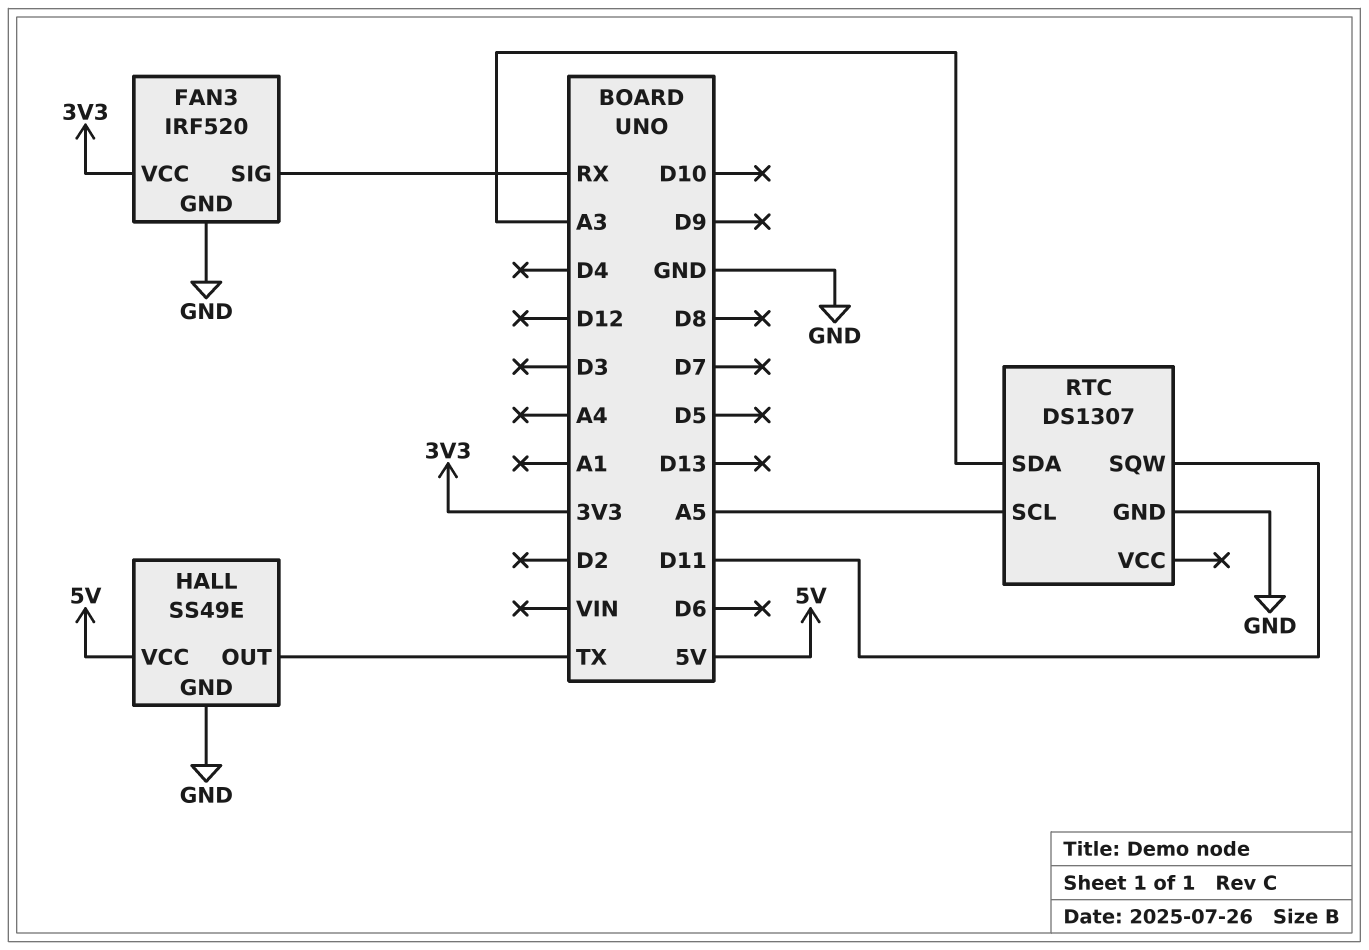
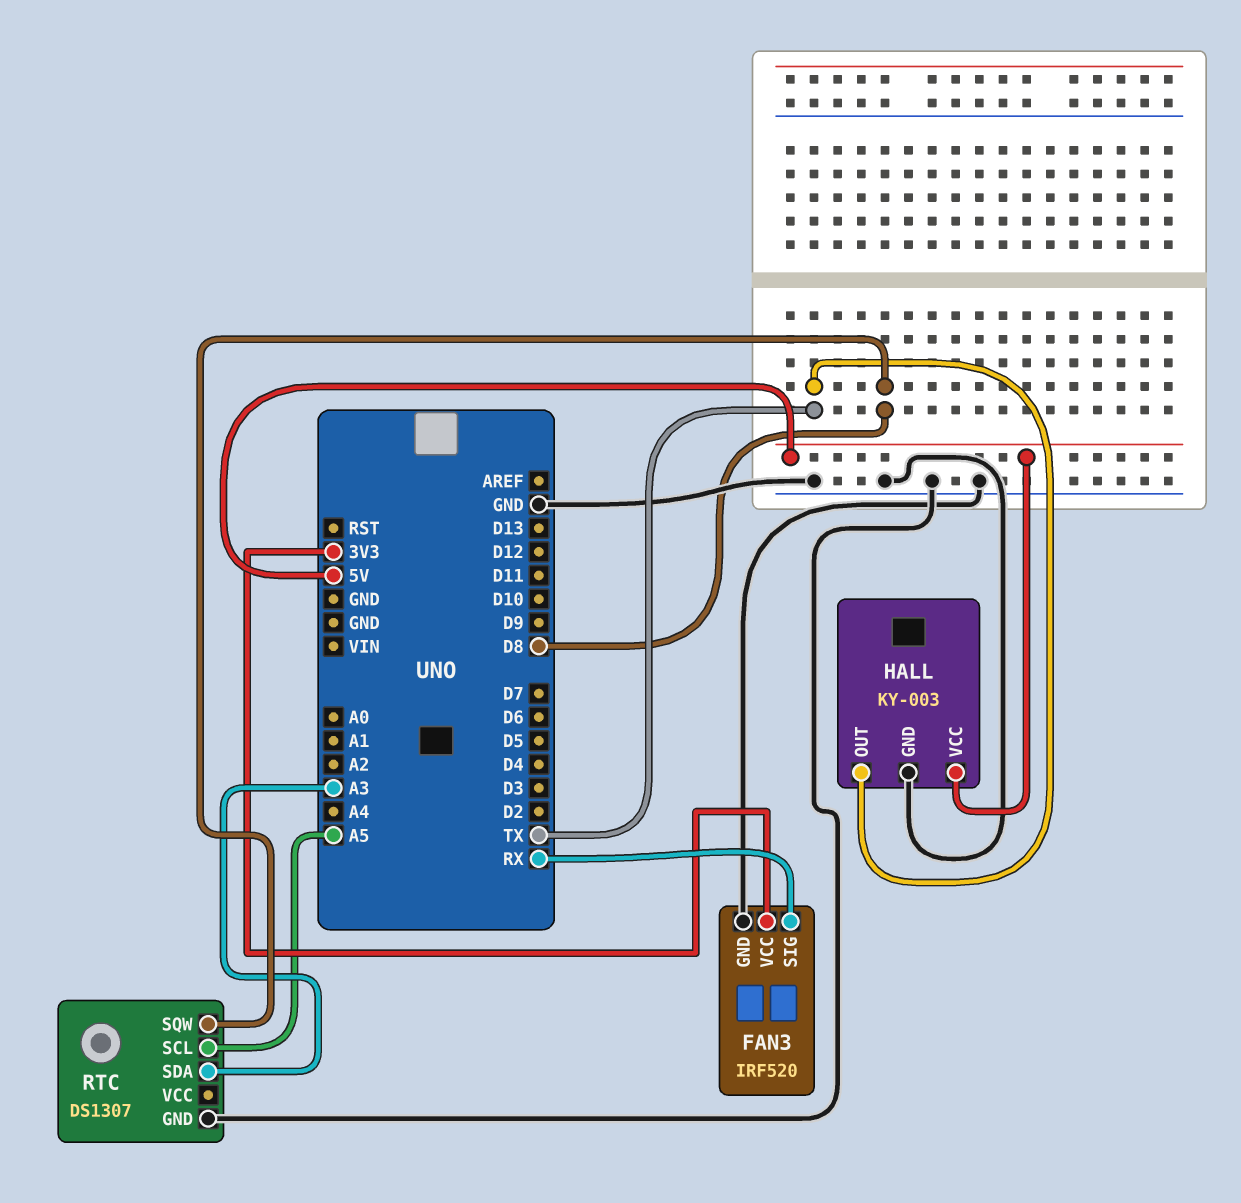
HALL: SS49E -> KY-003
RTC pin SQW: D11 -> D8

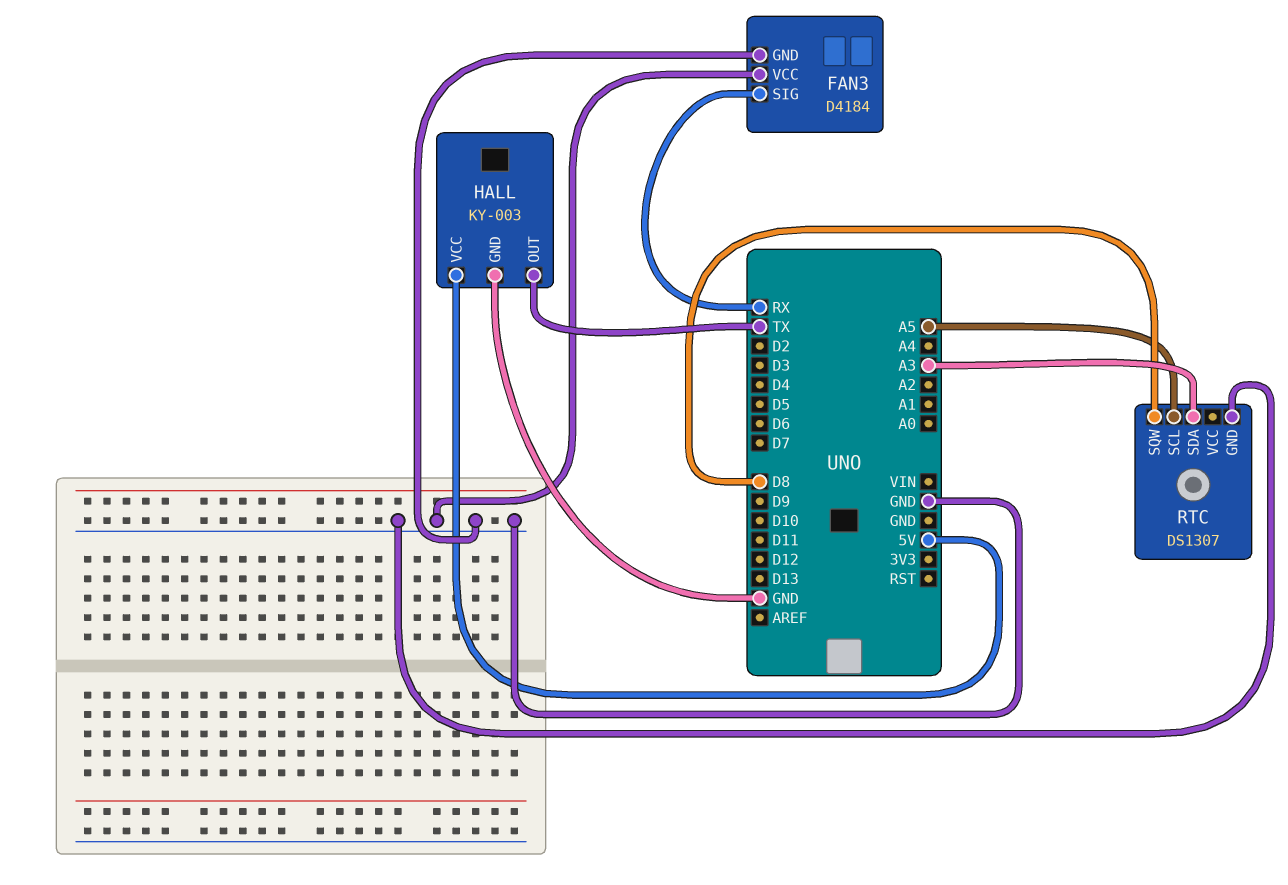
FAN3: IRF520 -> D4184
FAN3 pin VCC: 3V3 -> GND

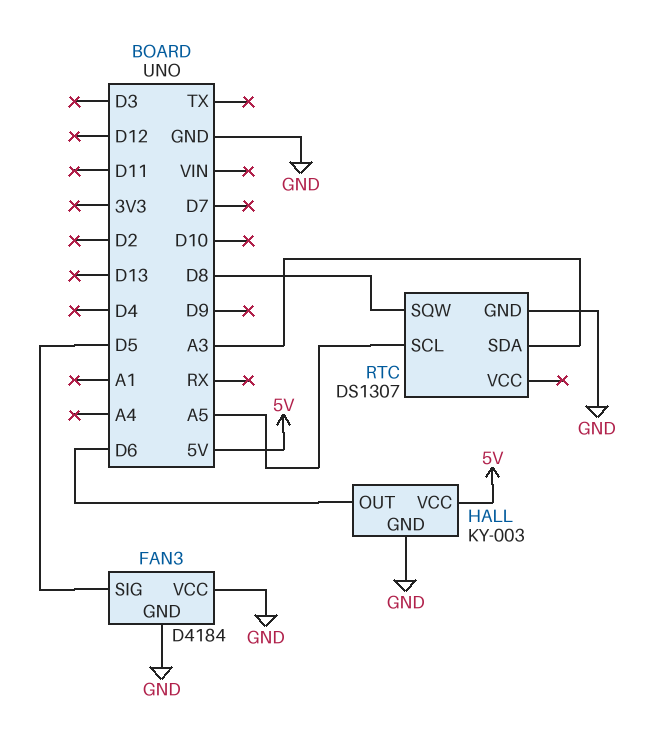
FAN3 pin SIG: RX -> D5
HALL pin OUT: TX -> D6

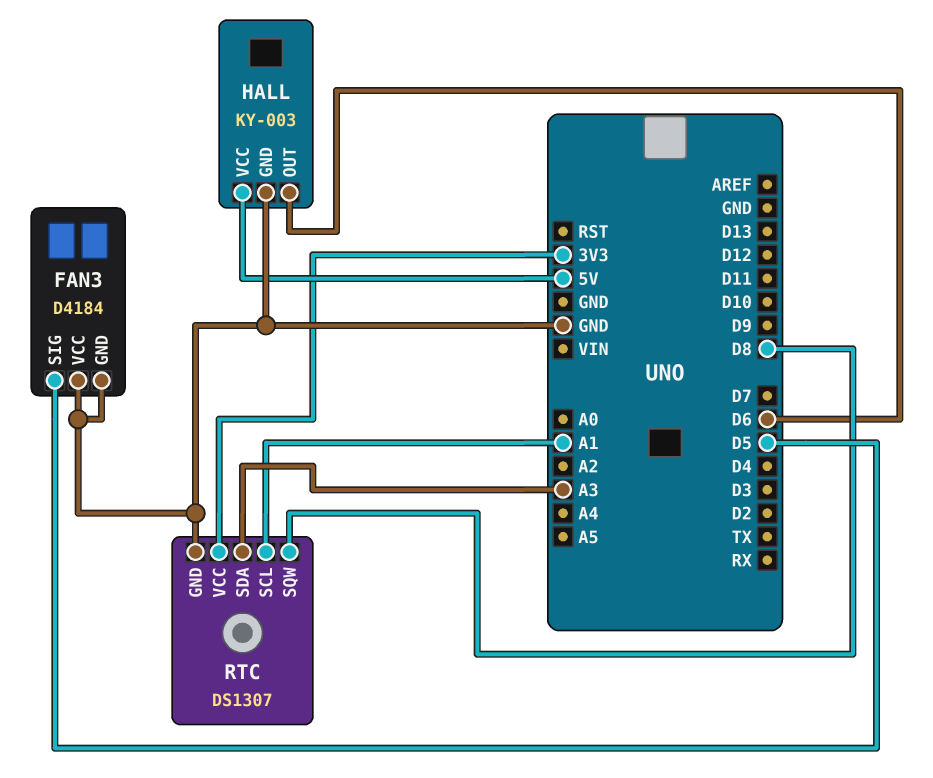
RTC pin SCL: A5 -> A1
RTC pin VCC: none -> 3V3

